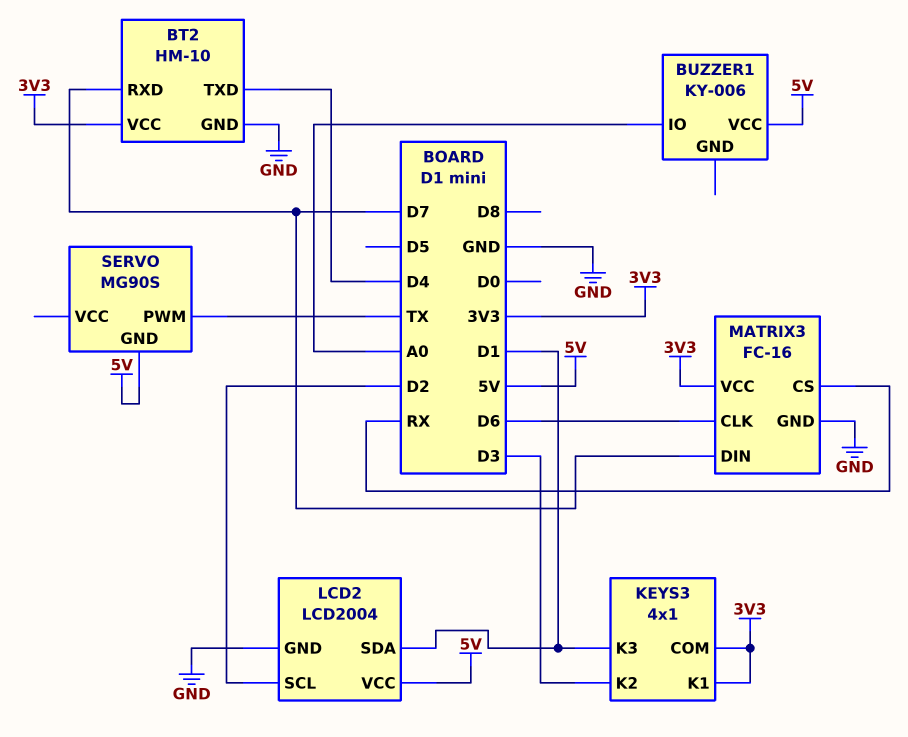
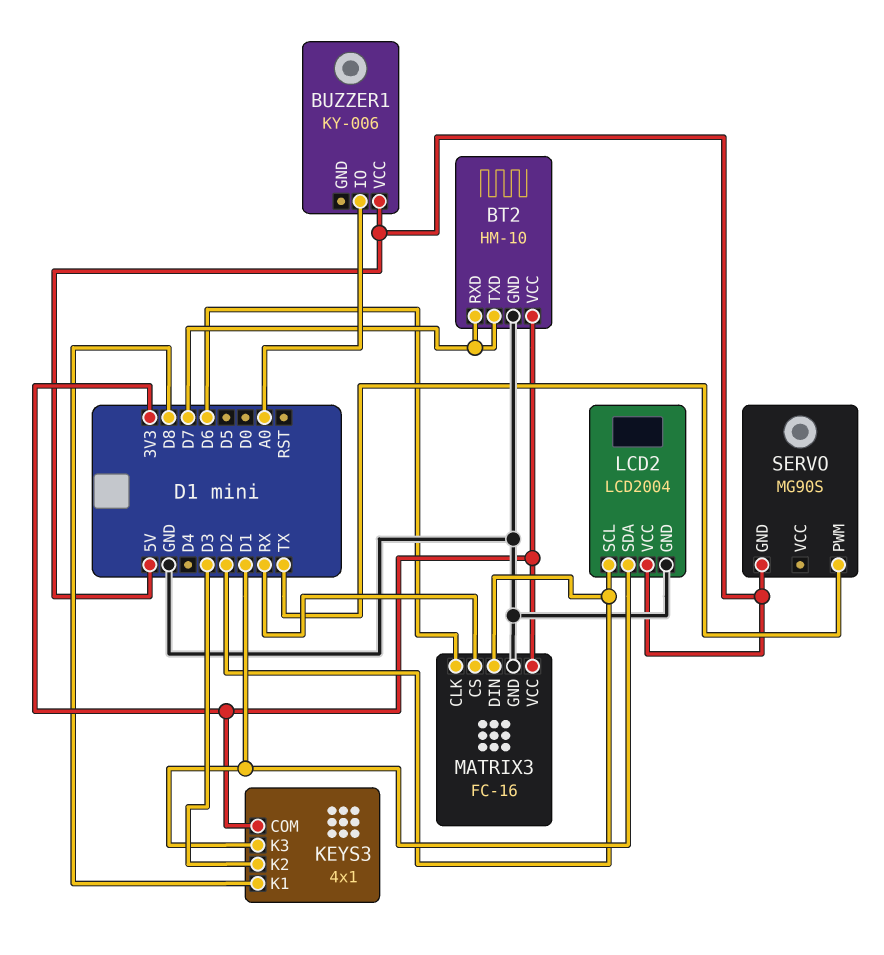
BT2 pin TXD: D4 -> D7
KEYS3 pin K1: 3V3 -> D8
MATRIX3 pin DIN: D7 -> D2

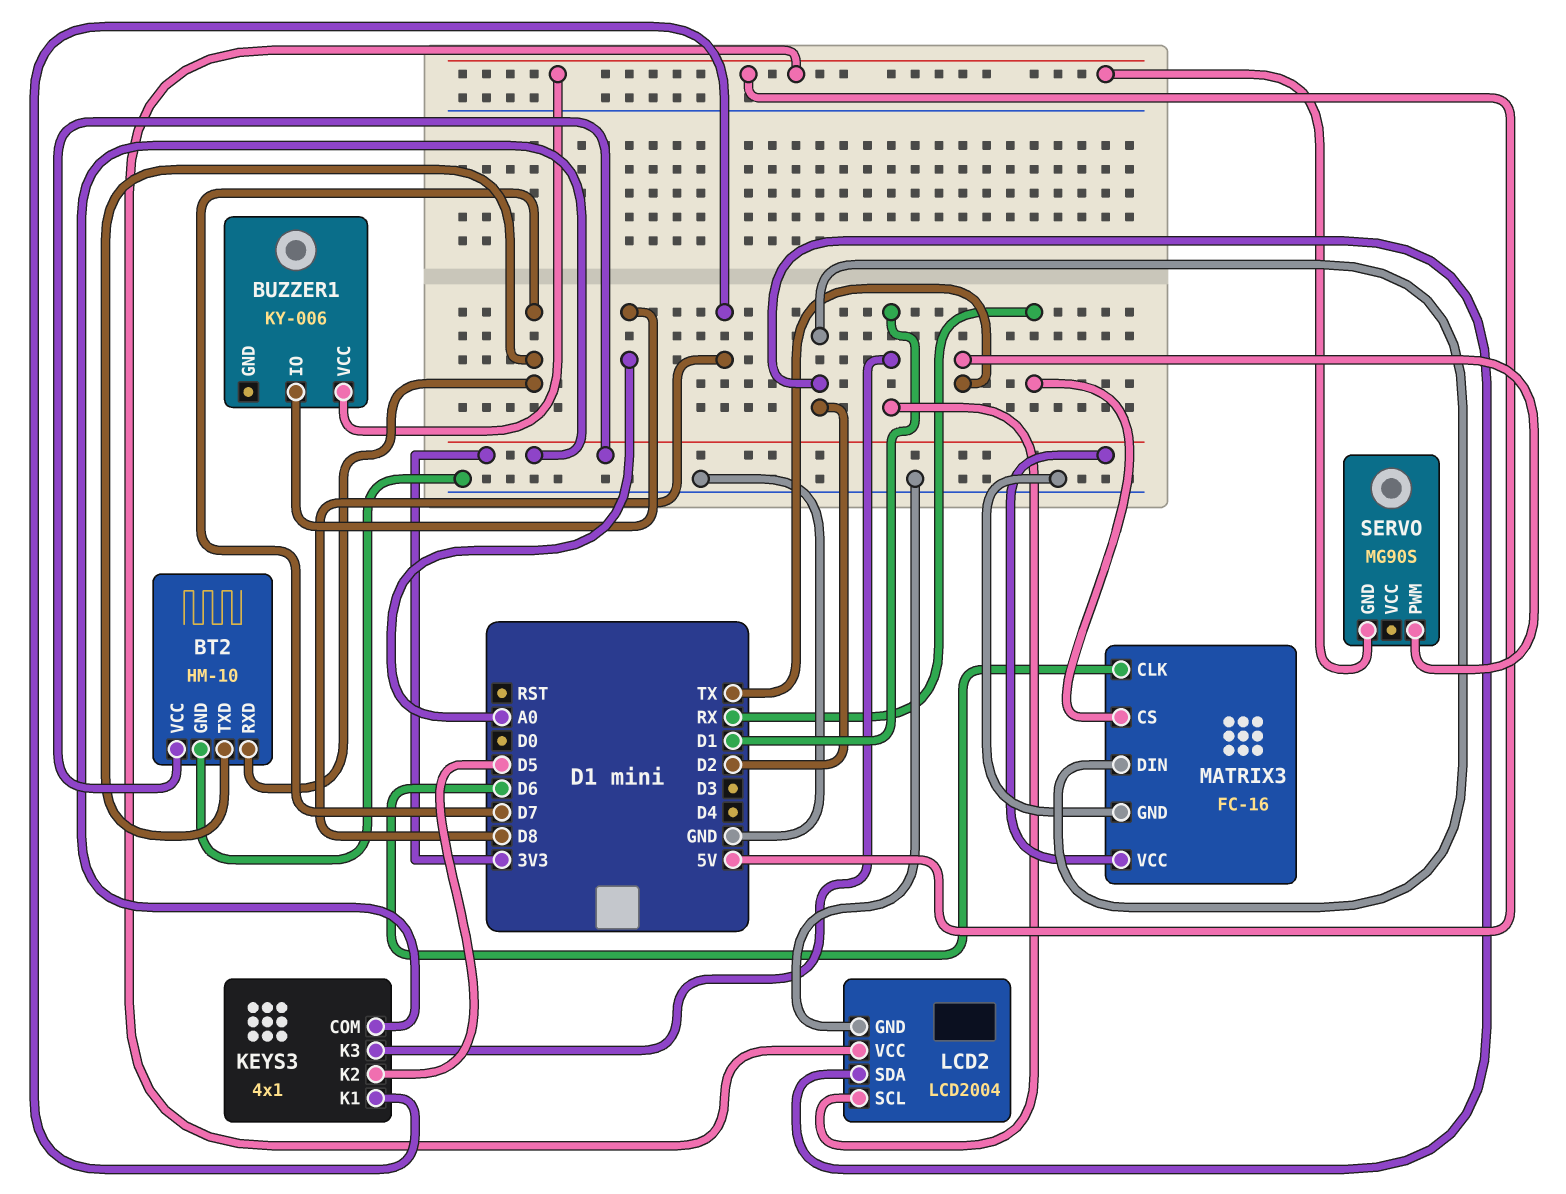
KEYS3 pin K2: D3 -> D5
LCD2 pin SCL: D2 -> D1
LCD2 pin SDA: D1 -> D2

